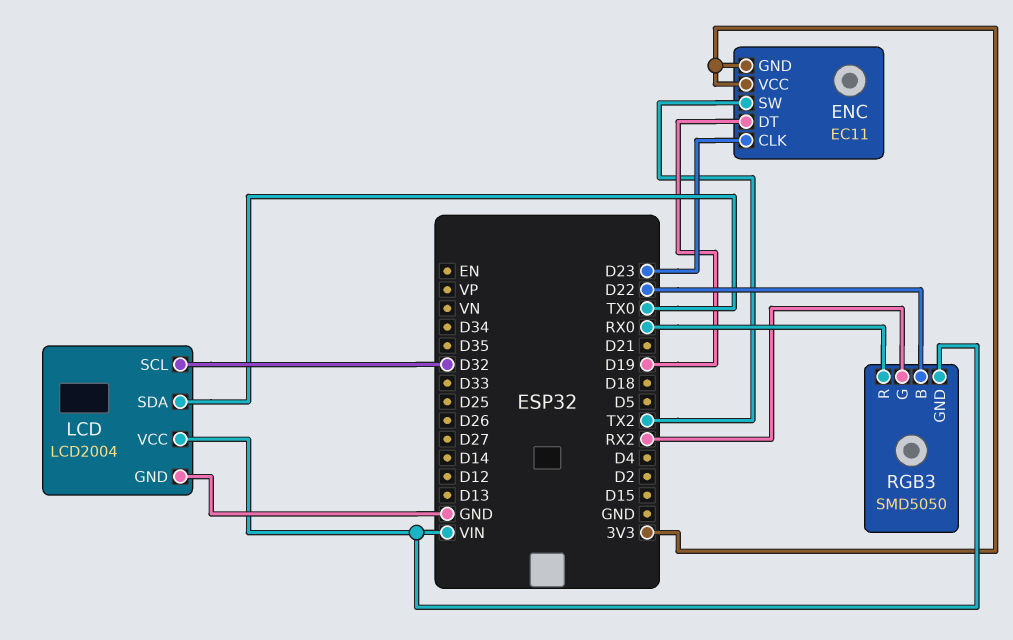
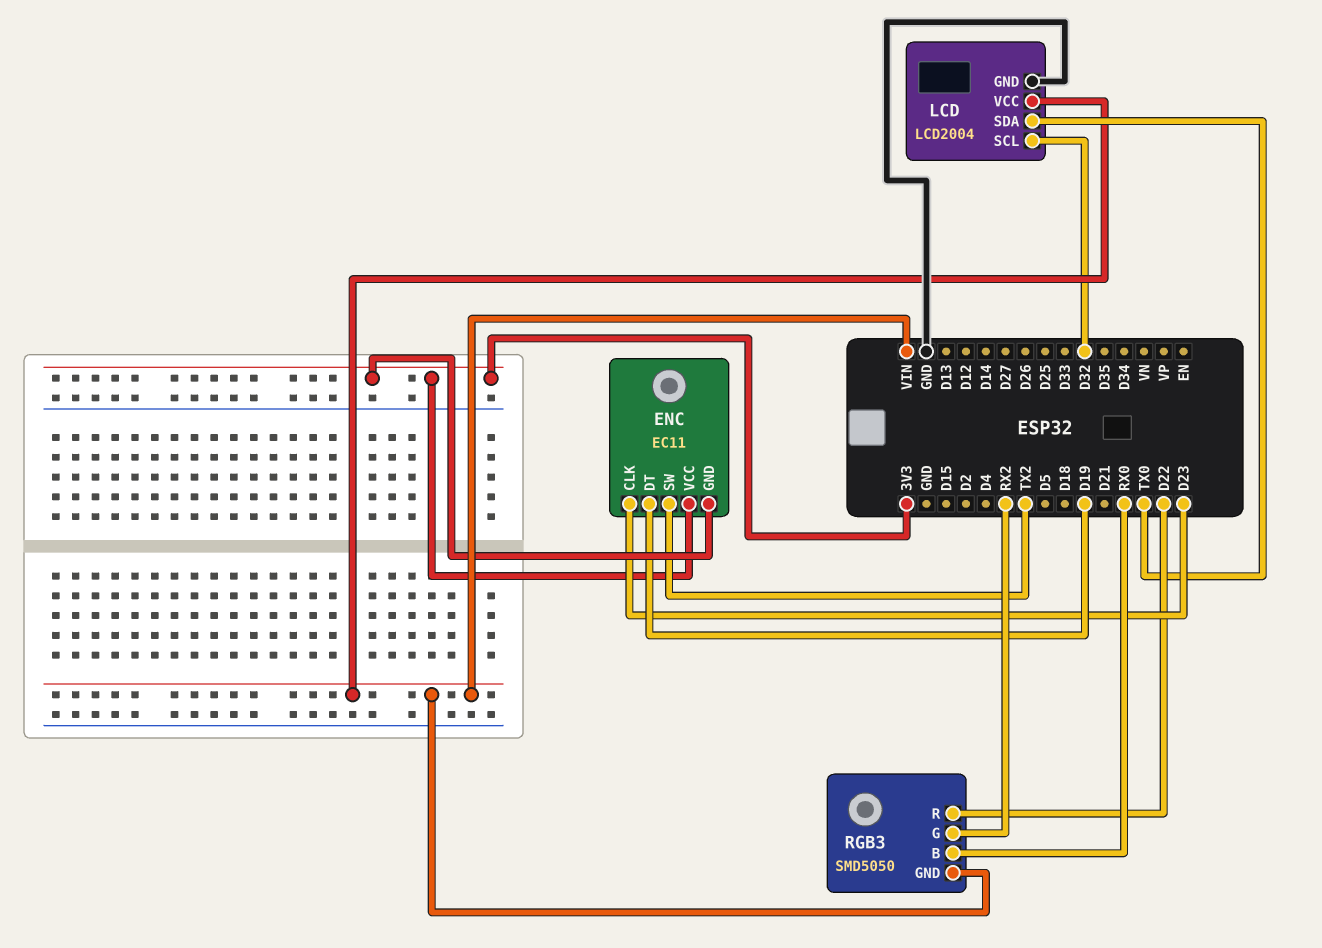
RGB3 pin B: D22 -> RX0
RGB3 pin R: RX0 -> D22

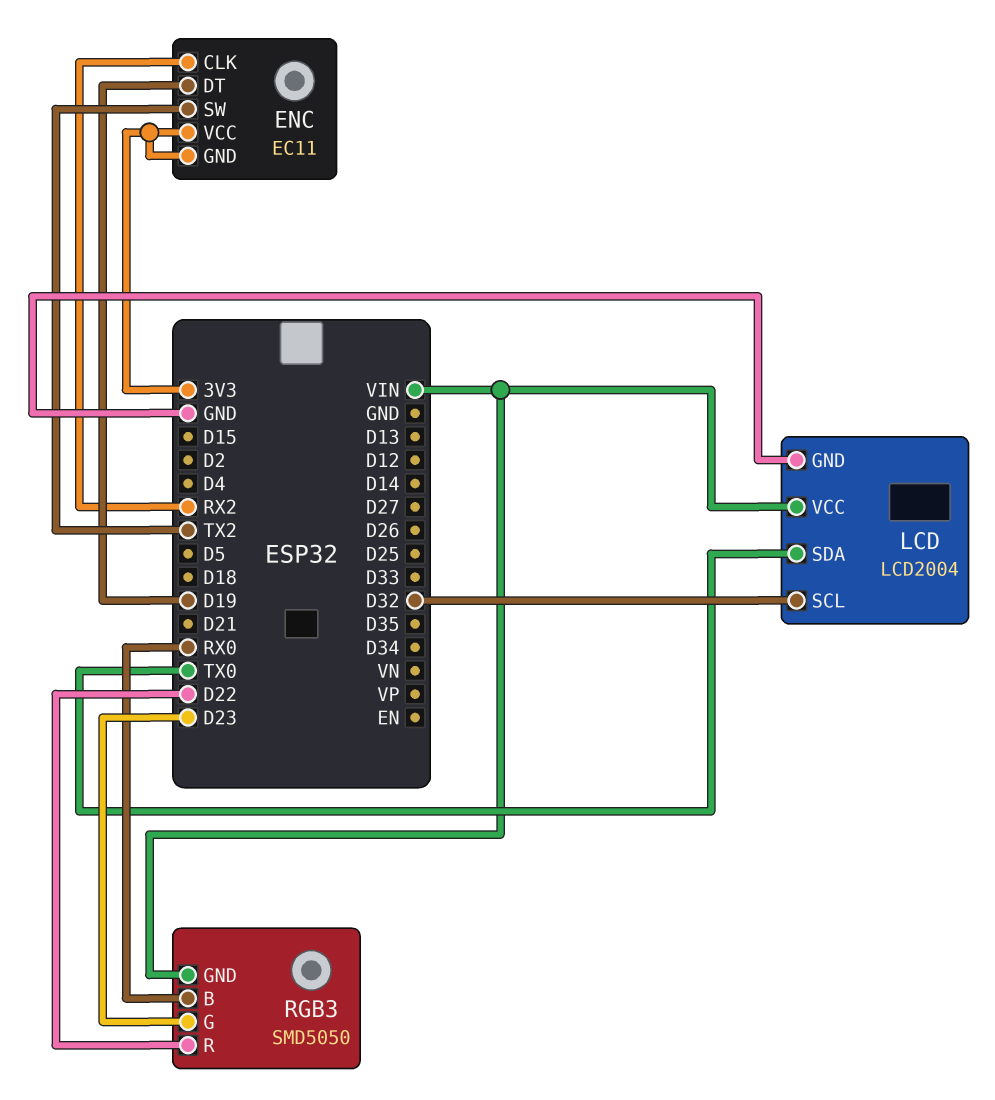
ENC pin CLK: D23 -> RX2
RGB3 pin G: RX2 -> D23

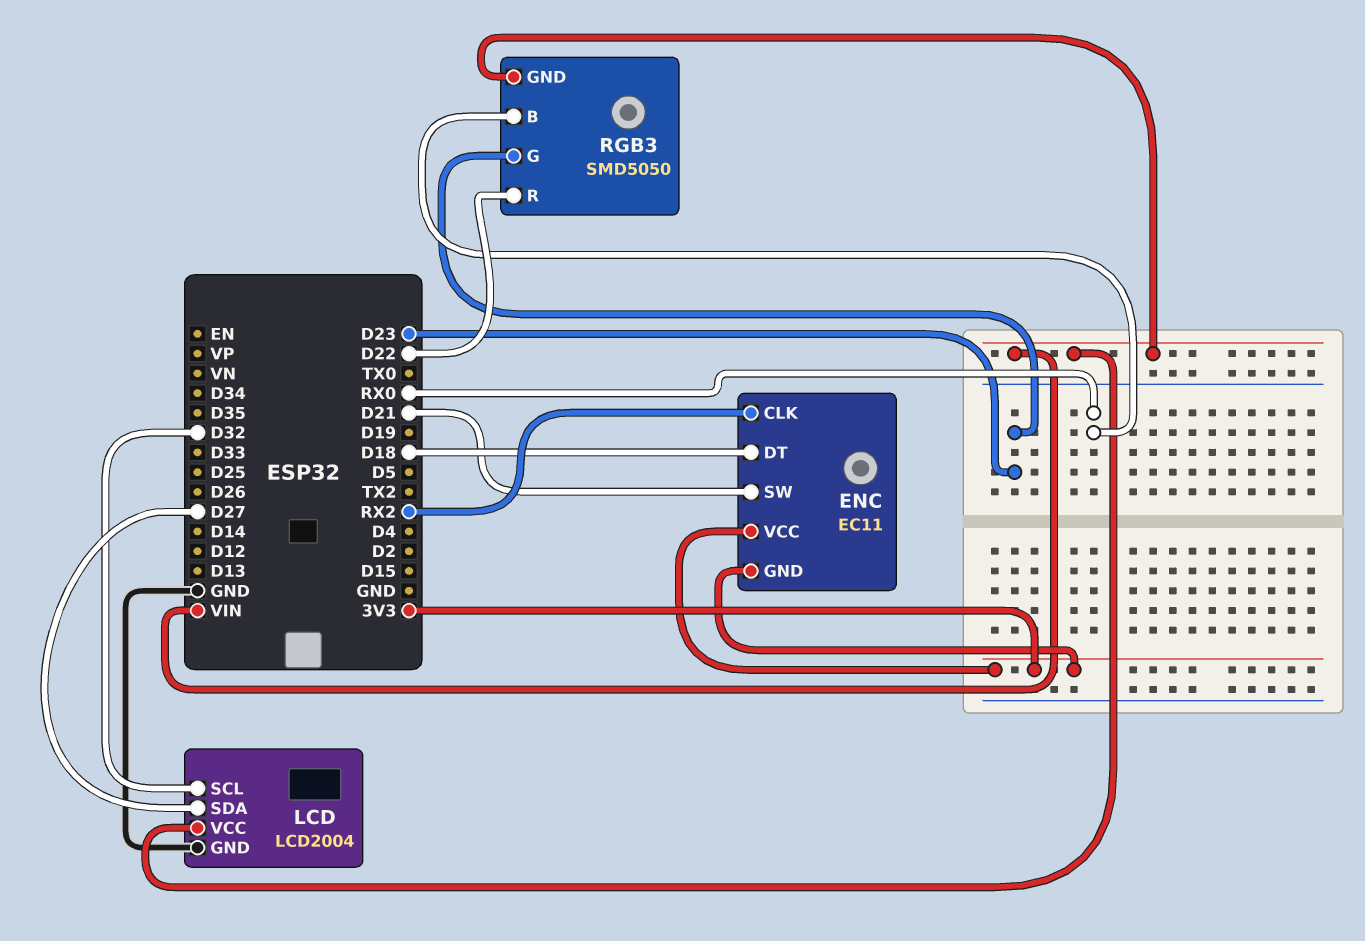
ENC pin DT: D19 -> D18
ENC pin SW: TX2 -> D21
LCD pin SDA: TX0 -> D27

